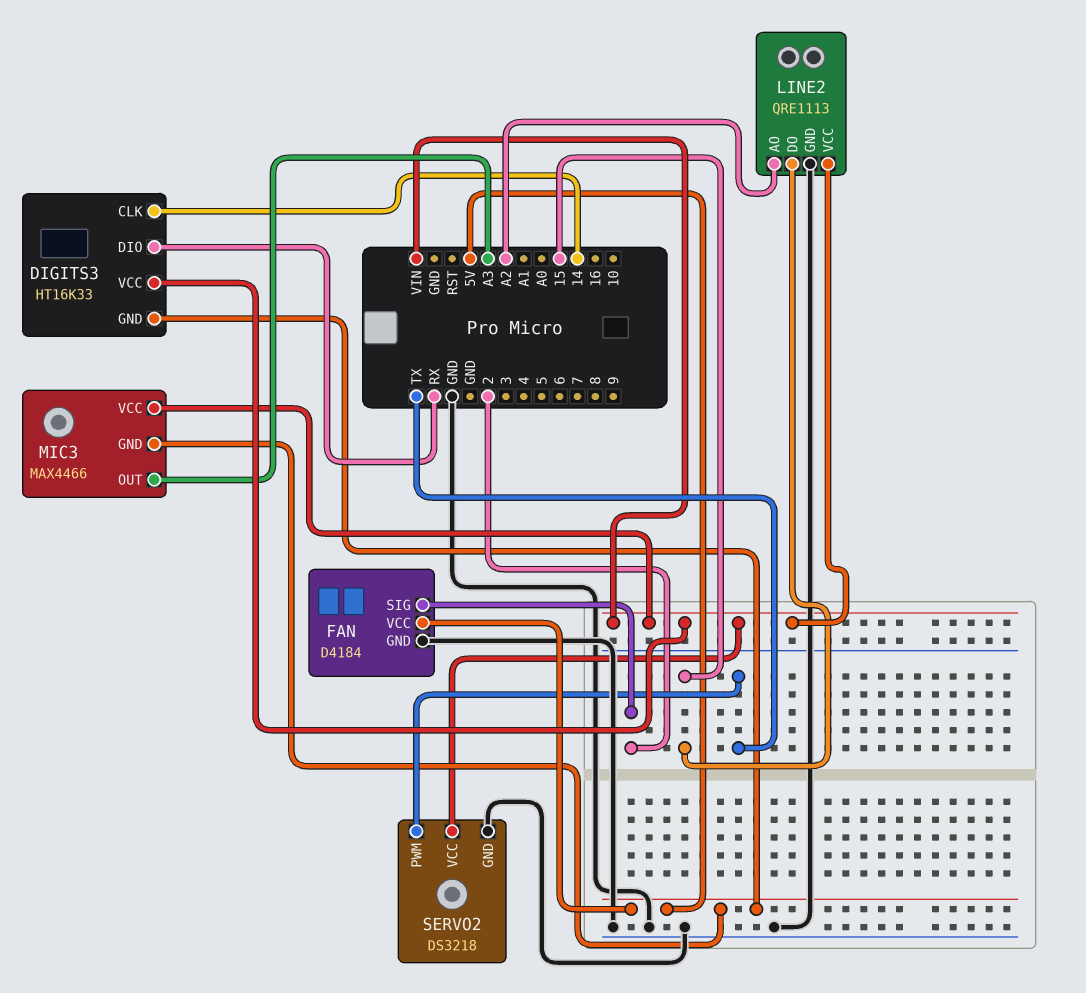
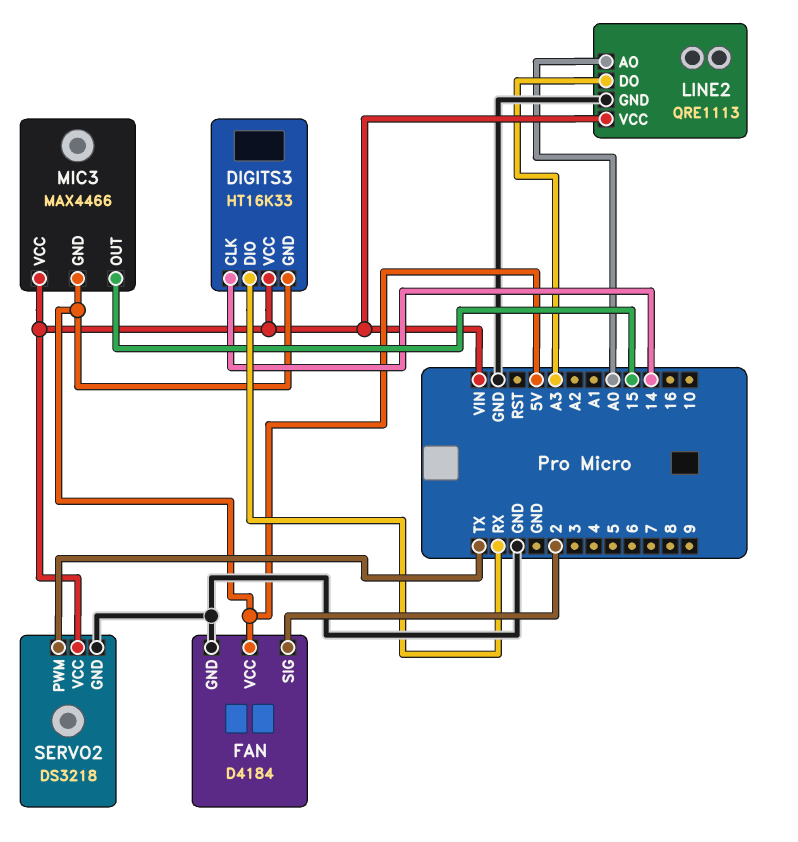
LINE2 pin AO: A2 -> A0
LINE2 pin DO: 15 -> A3
MIC3 pin OUT: A3 -> 15

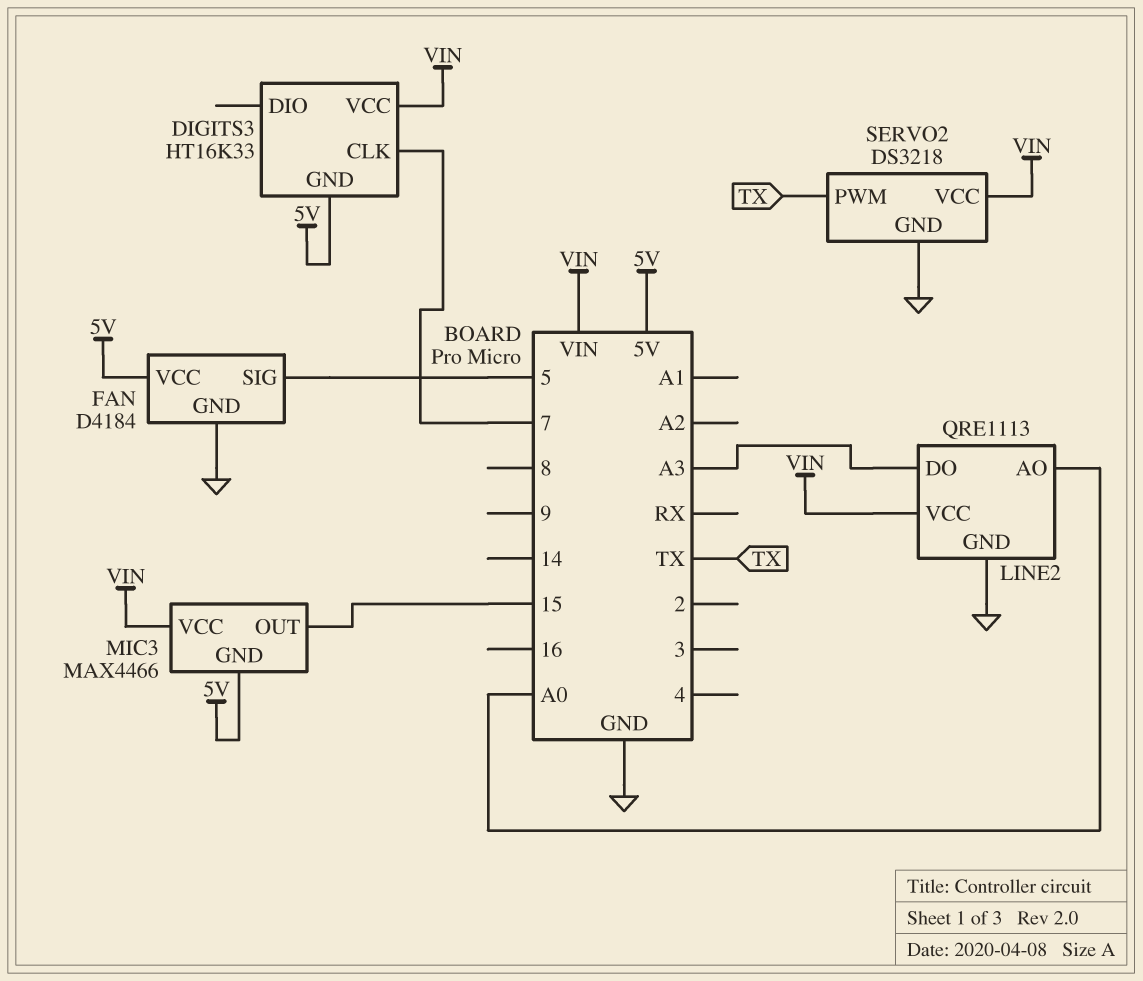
DIGITS3 pin CLK: 14 -> 7
DIGITS3 pin DIO: RX -> none
FAN pin SIG: 2 -> 5

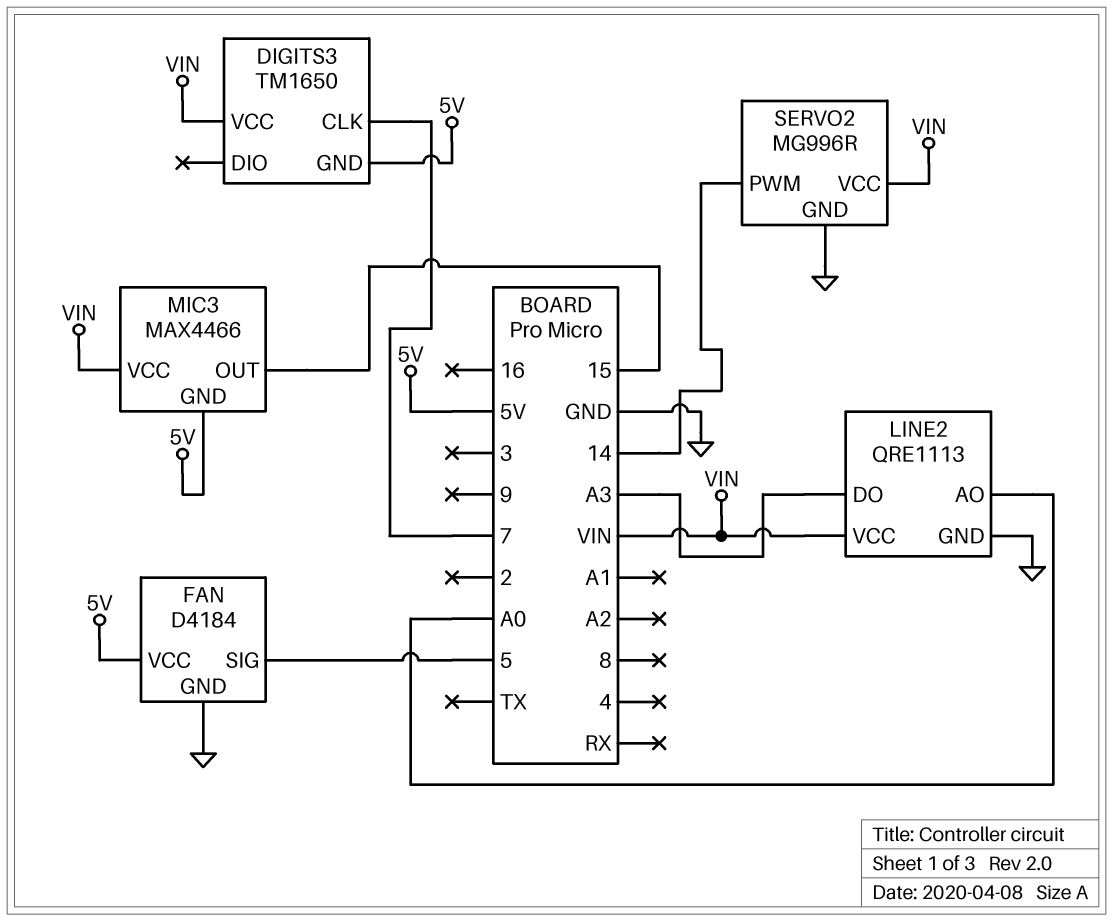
DIGITS3: HT16K33 -> TM1650
SERVO2: DS3218 -> MG996R
SERVO2 pin PWM: TX -> 14

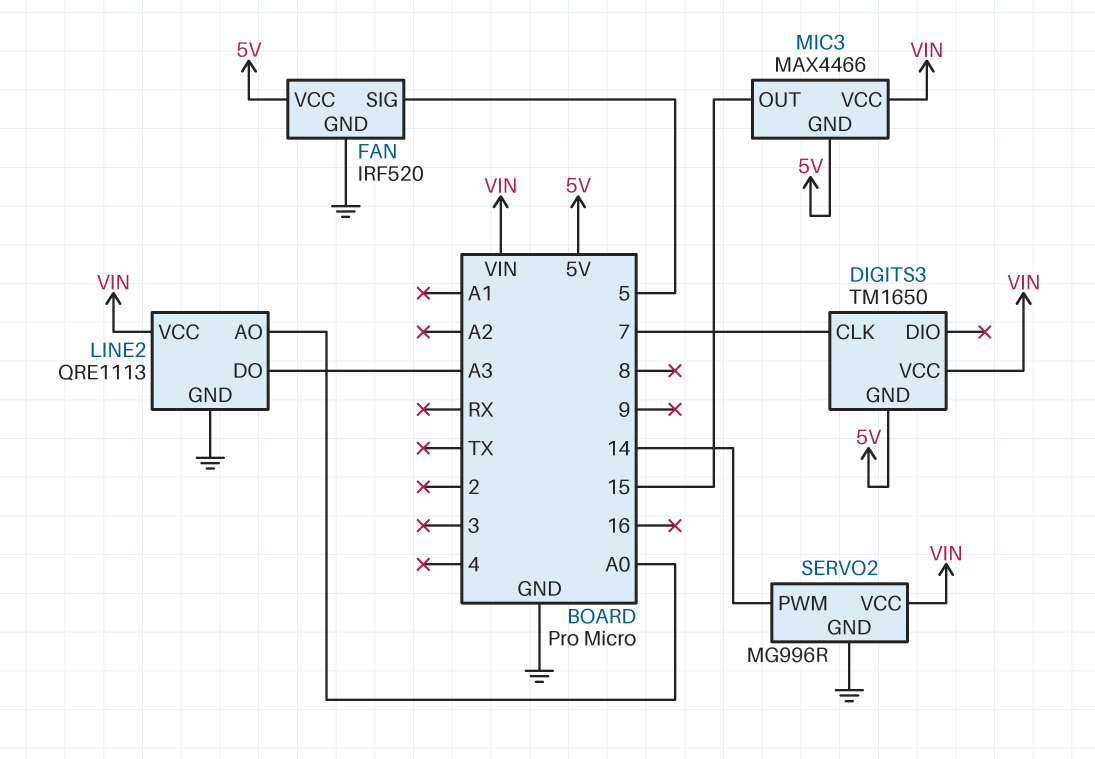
FAN: D4184 -> IRF520

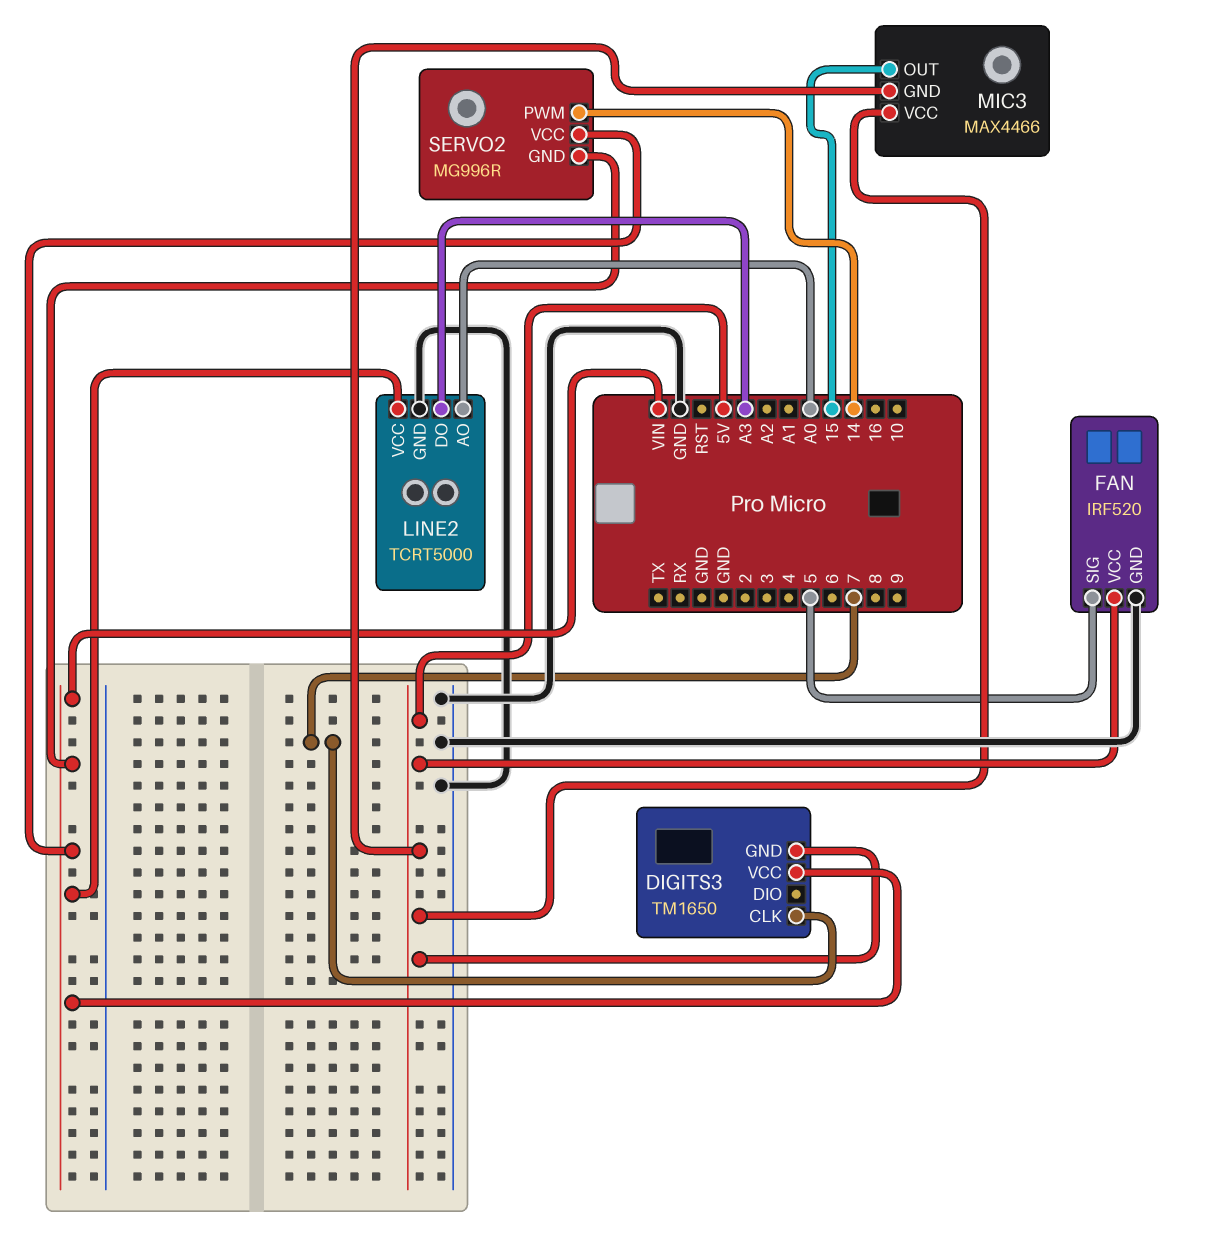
LINE2: QRE1113 -> TCRT5000
MIC3 pin VCC: VIN -> 5V
SERVO2 pin GND: GND -> VIN

